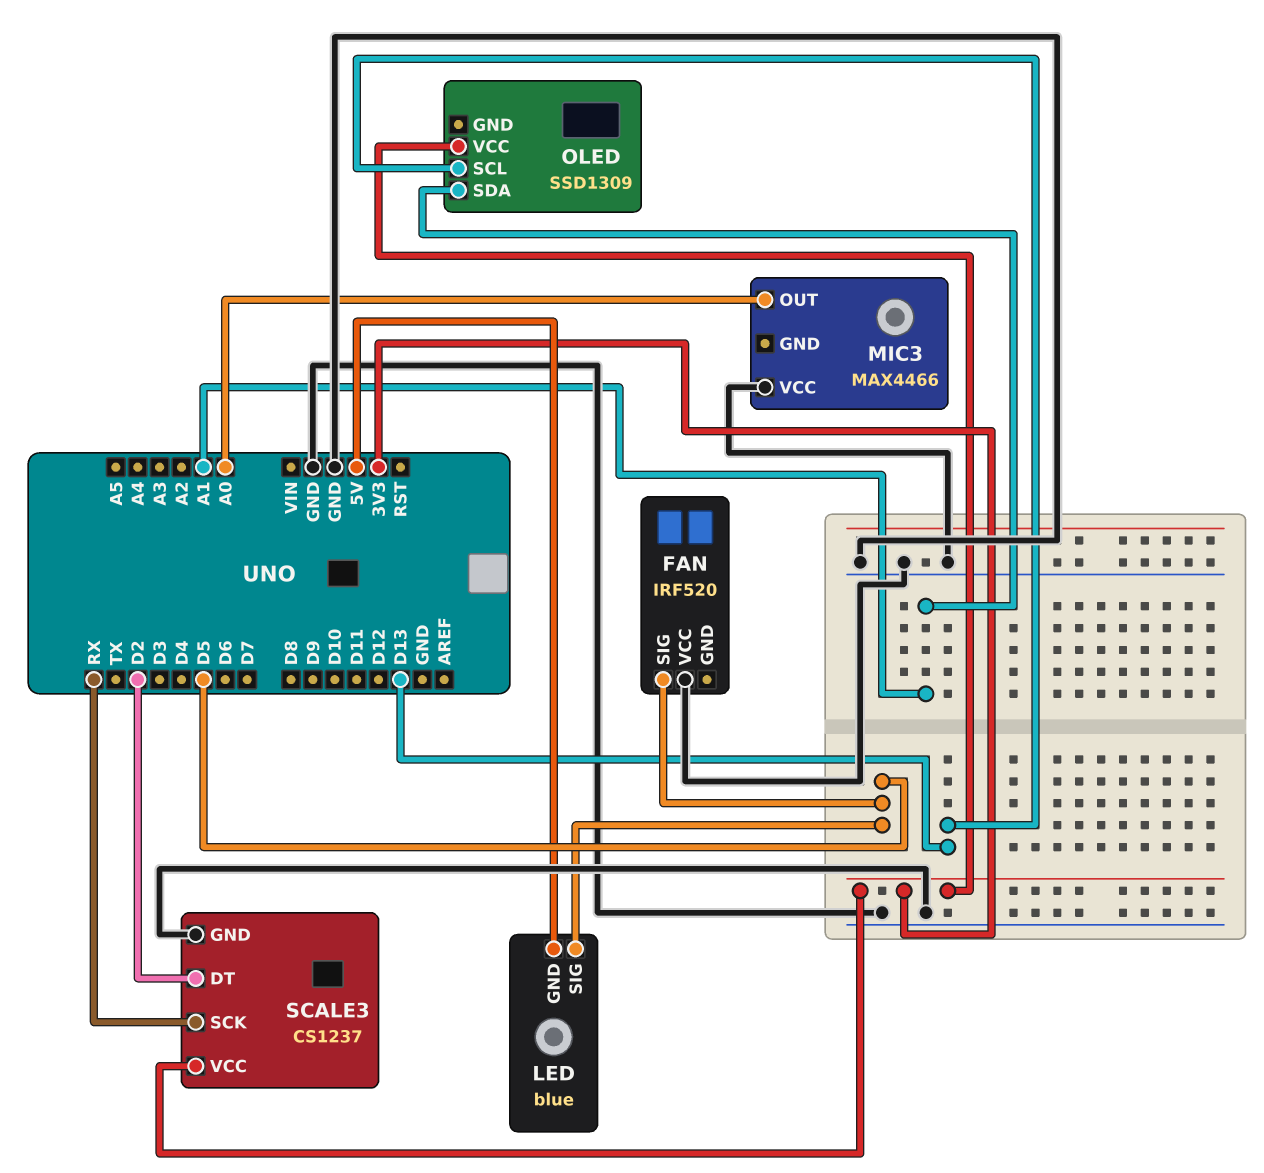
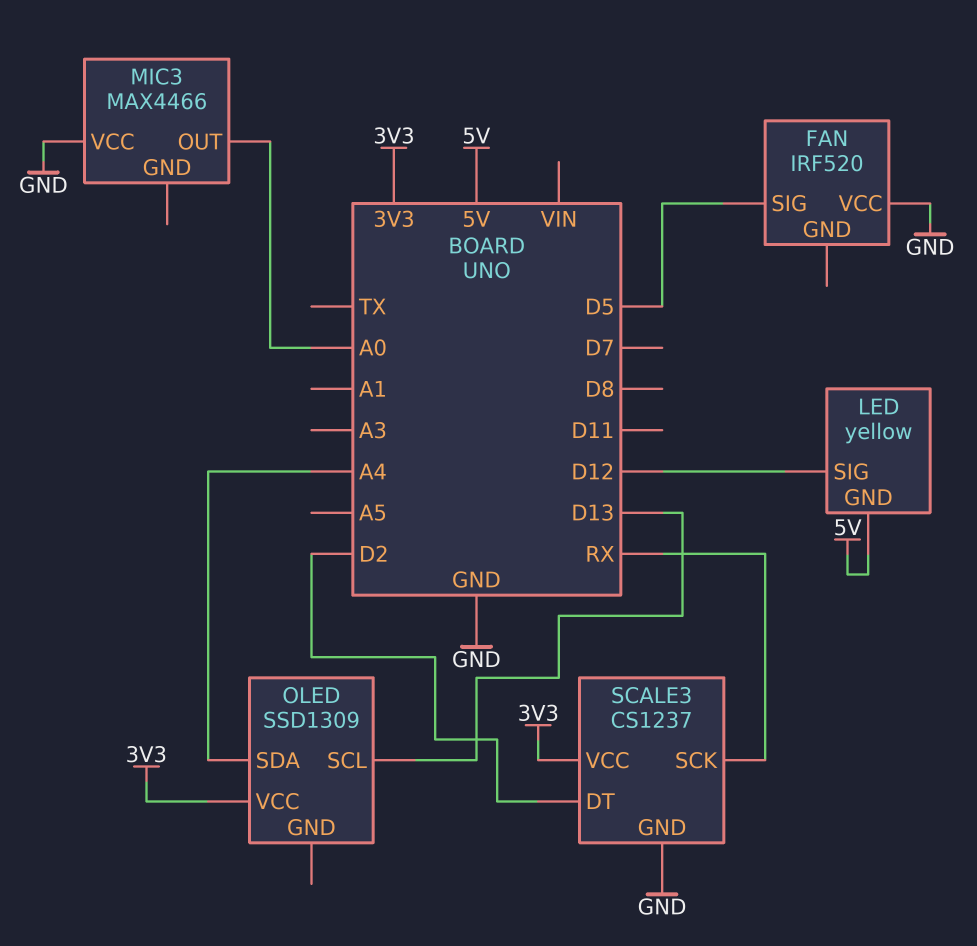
LED: blue -> yellow
LED pin SIG: D5 -> D12
OLED pin SDA: A1 -> A4

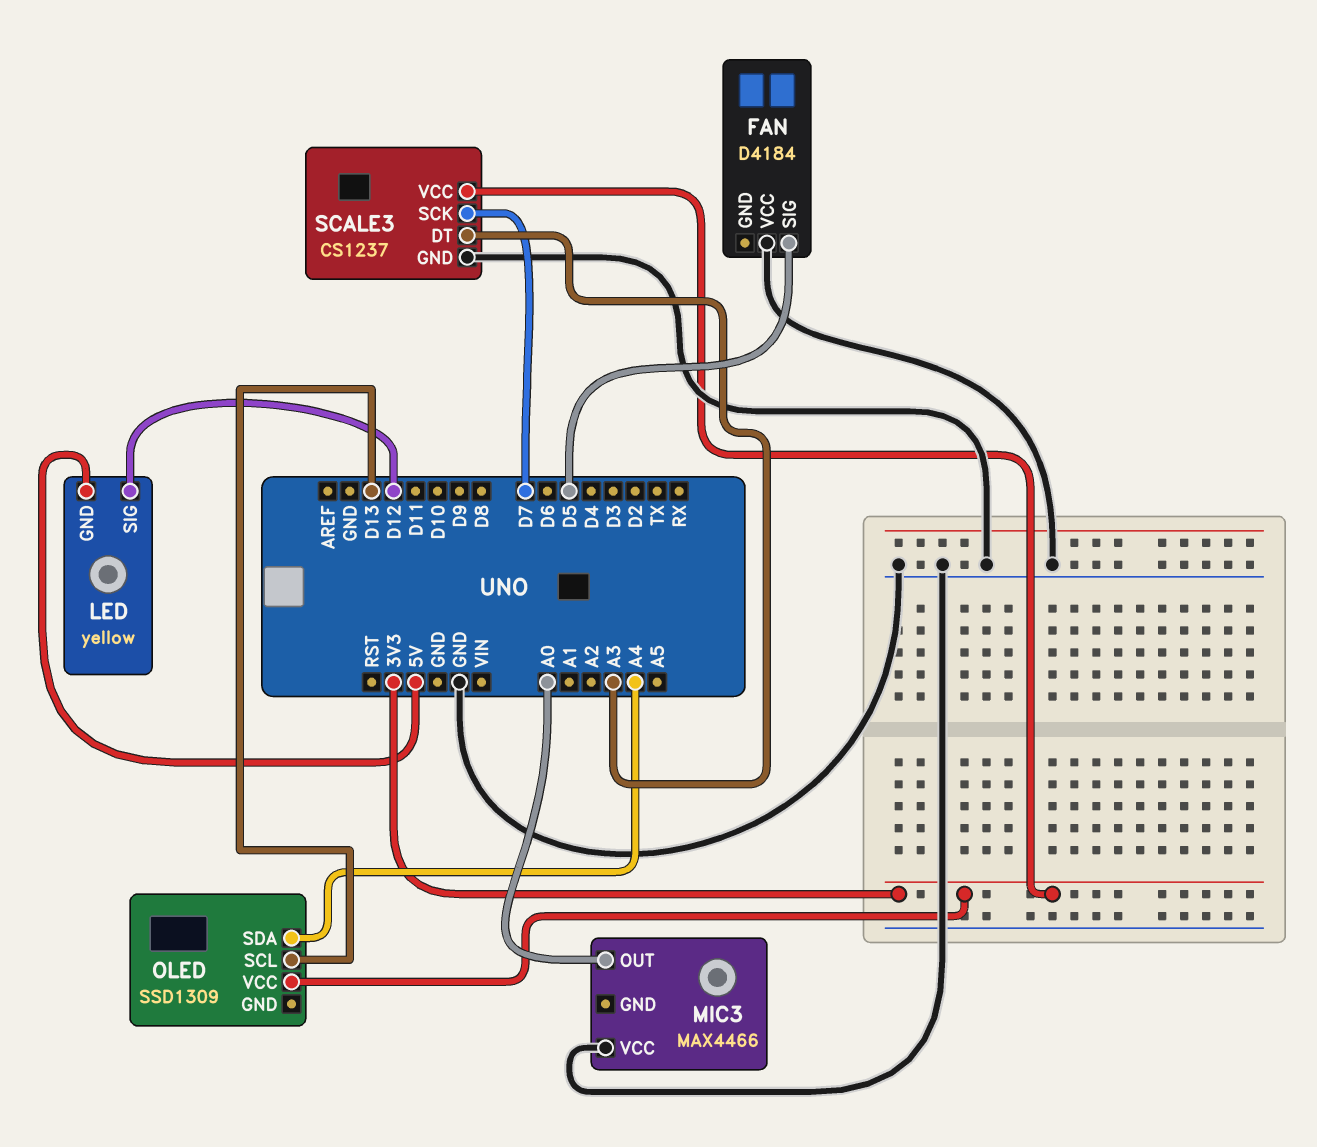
FAN: IRF520 -> D4184
SCALE3 pin DT: D2 -> A3
SCALE3 pin SCK: RX -> D7

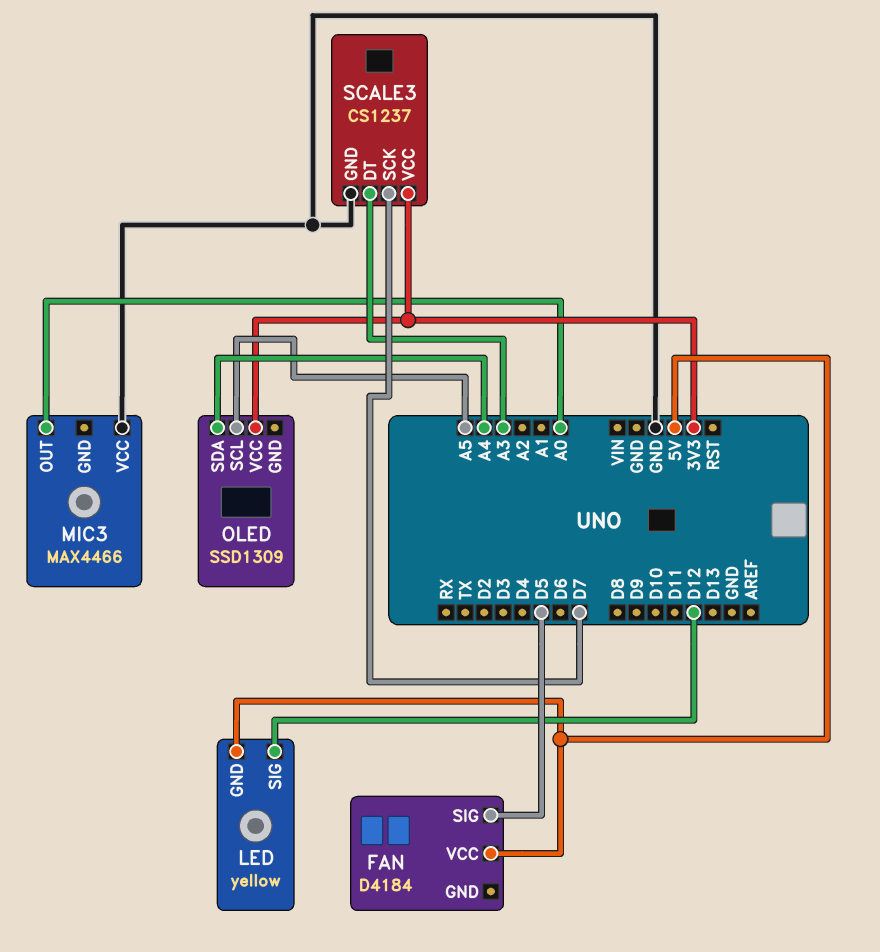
FAN pin VCC: GND -> 5V
OLED pin SCL: D13 -> A5

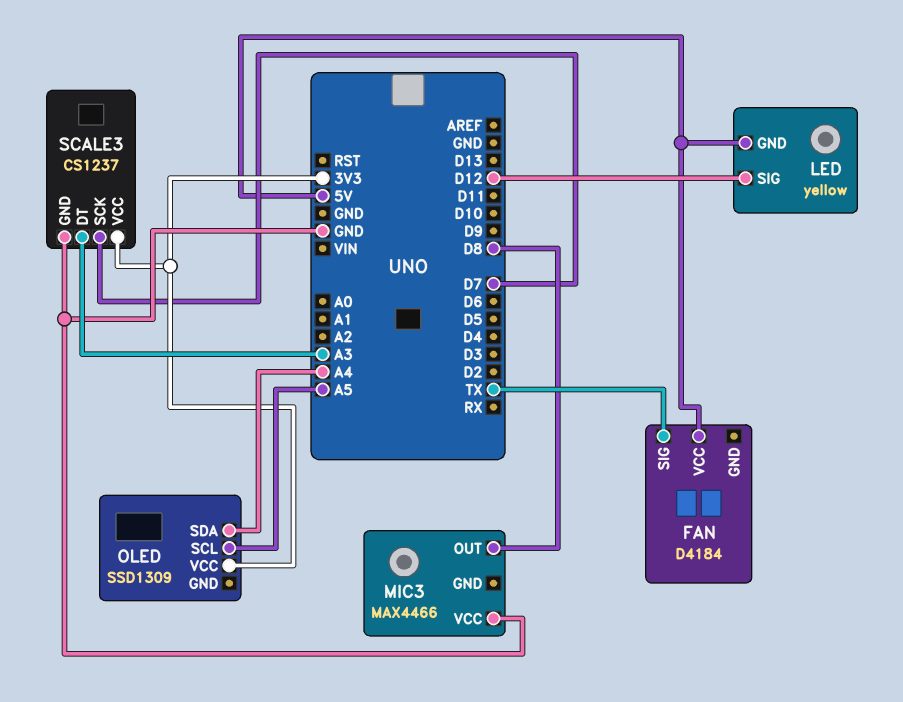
FAN pin SIG: D5 -> TX
MIC3 pin OUT: A0 -> D8

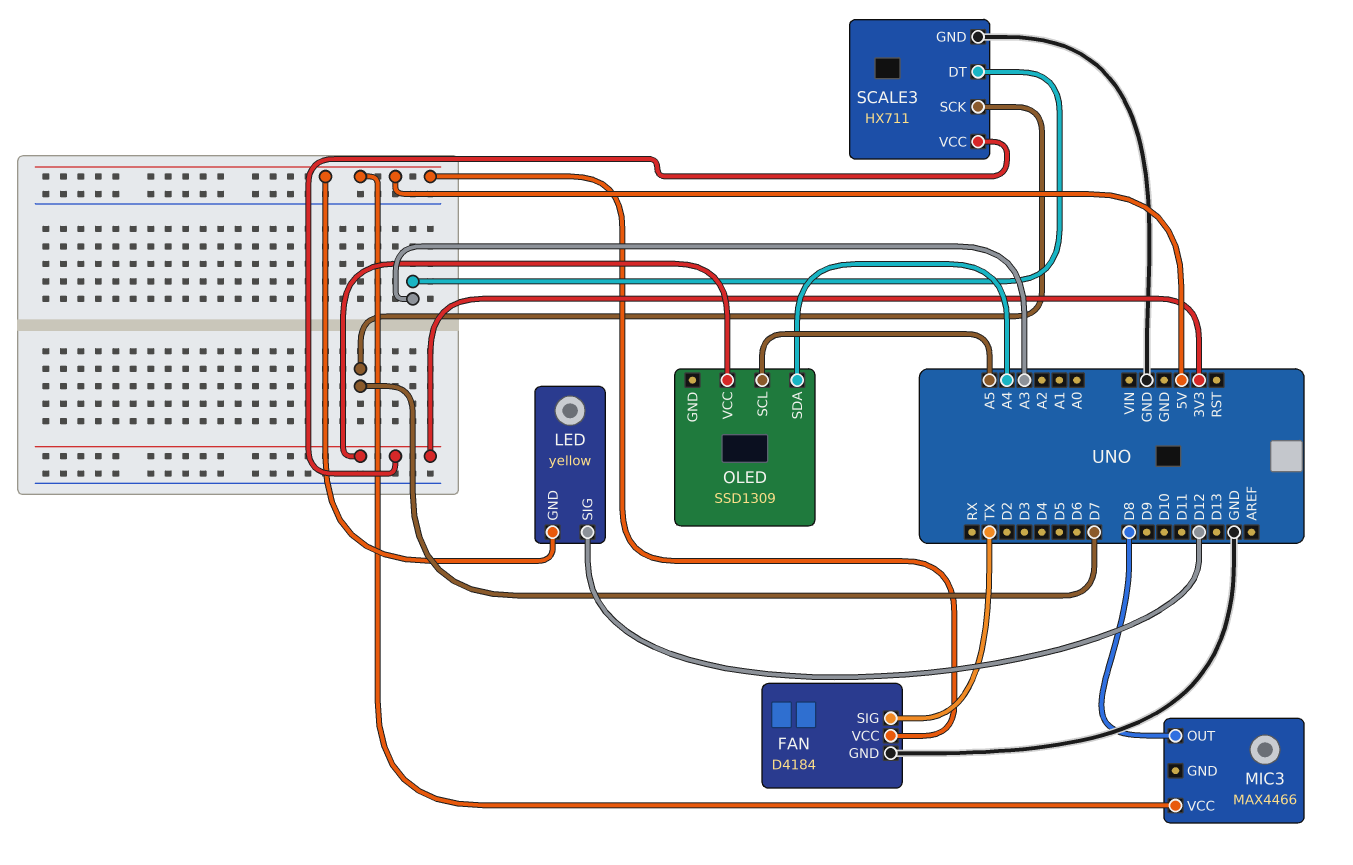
FAN pin GND: none -> GND
MIC3 pin VCC: GND -> 5V
SCALE3: CS1237 -> HX711

